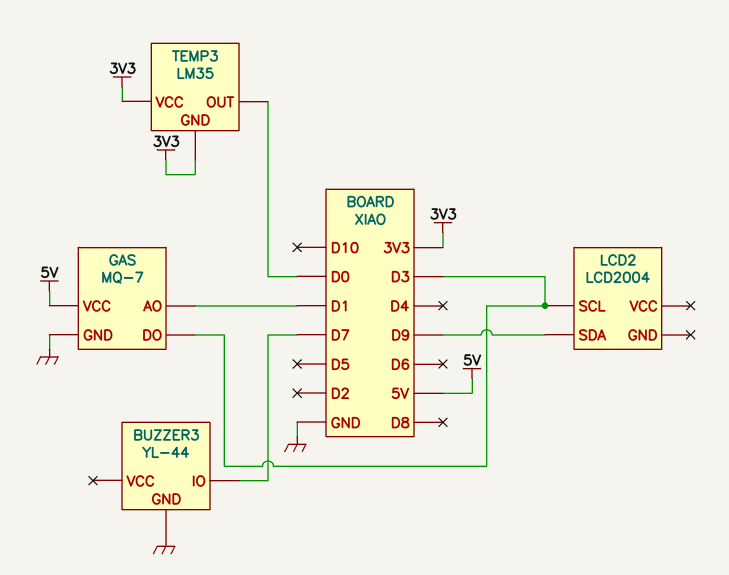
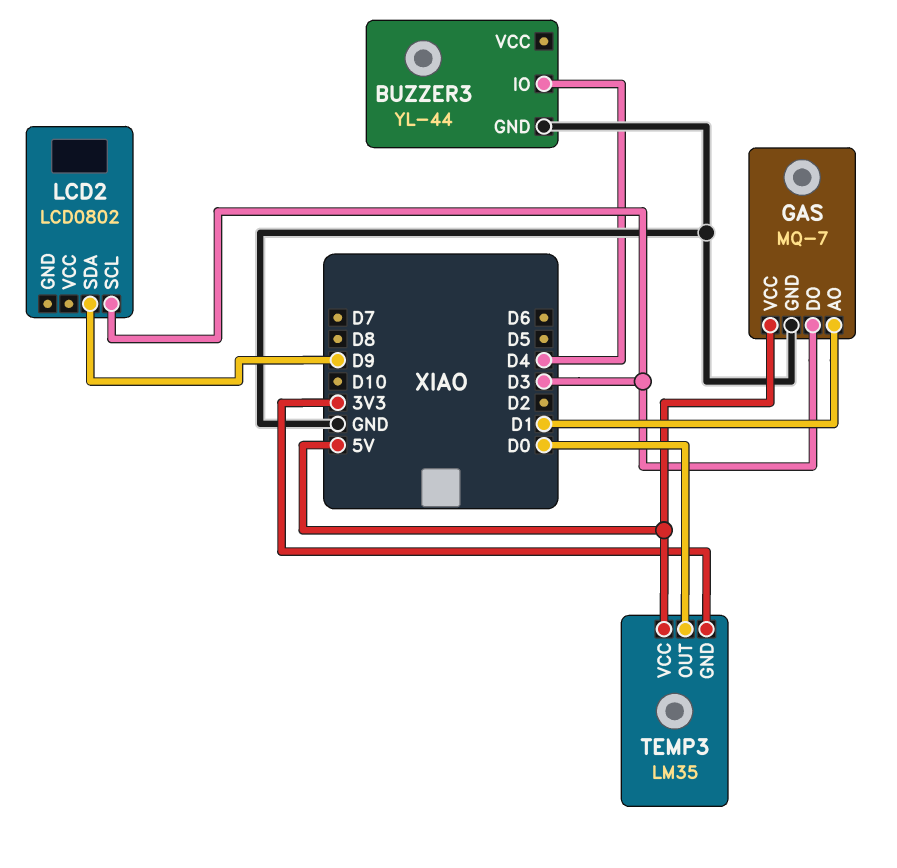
BUZZER3 pin IO: D7 -> D4
LCD2: LCD2004 -> LCD0802
TEMP3 pin VCC: 3V3 -> 5V

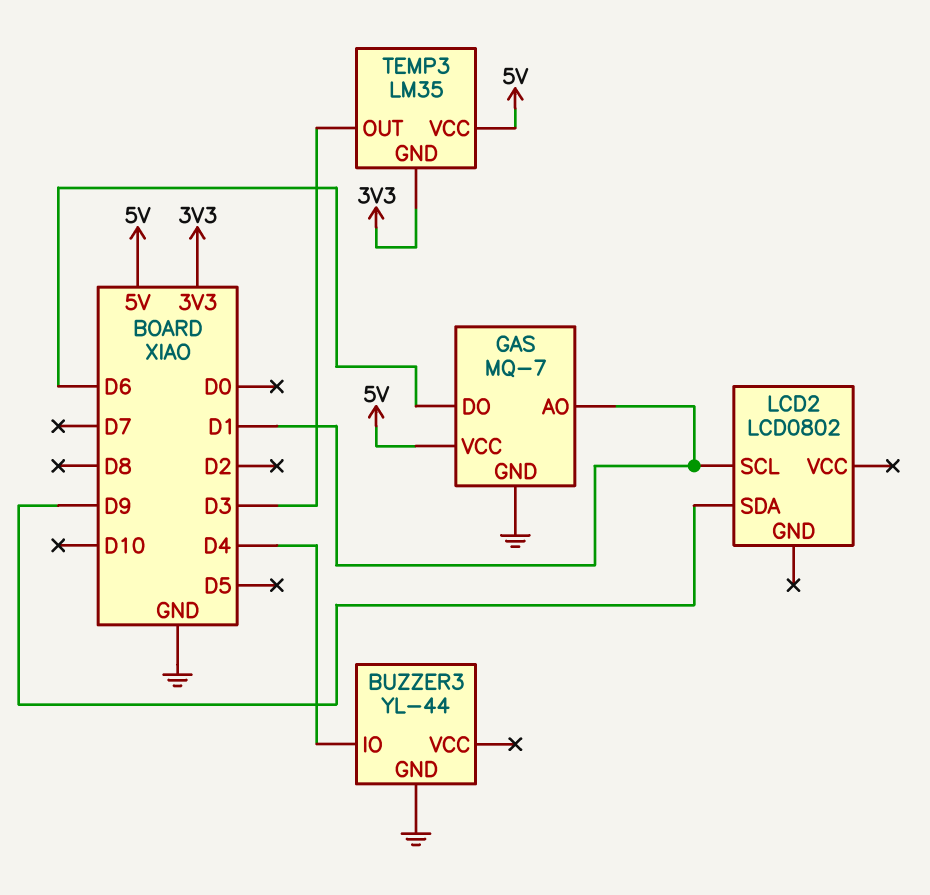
GAS pin DO: D3 -> D6
LCD2 pin SCL: D3 -> D1
TEMP3 pin OUT: D0 -> D3

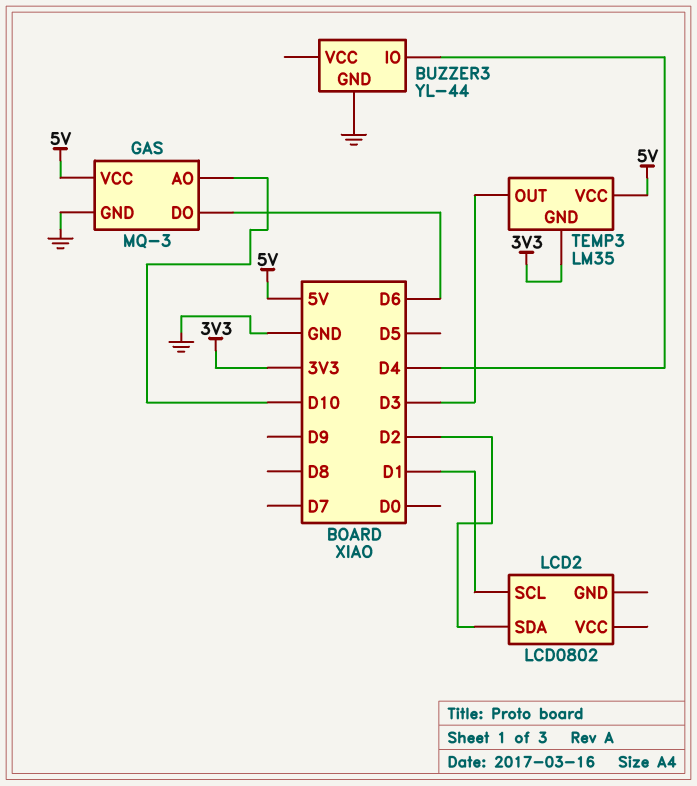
GAS: MQ-7 -> MQ-3
GAS pin AO: D1 -> D10
LCD2 pin SDA: D9 -> D2

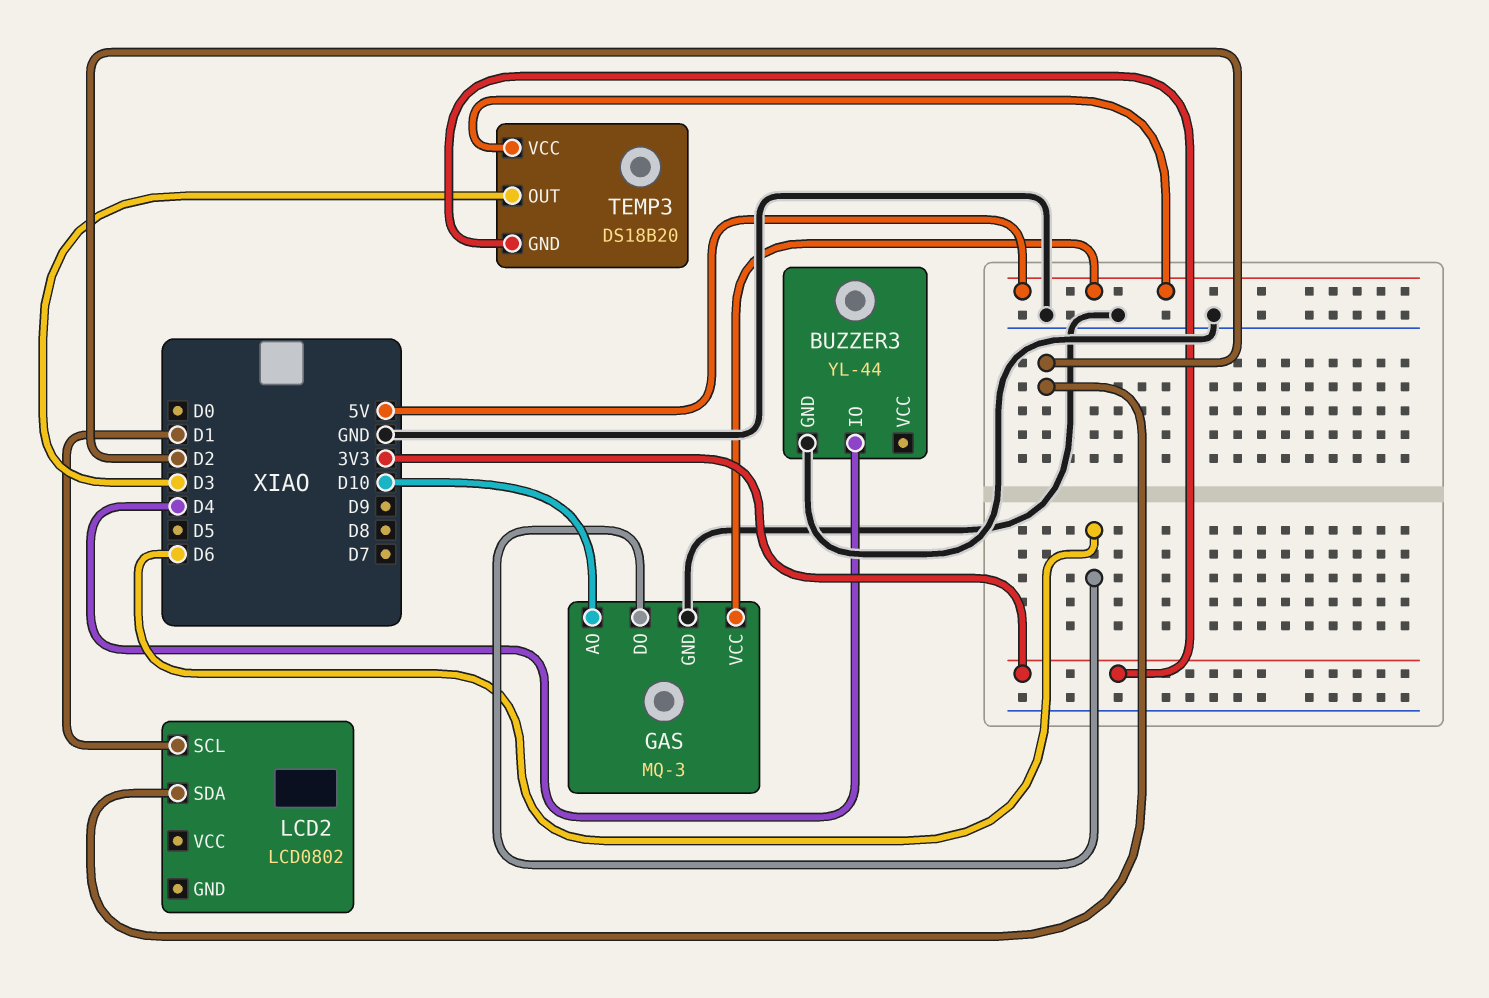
TEMP3: LM35 -> DS18B20

